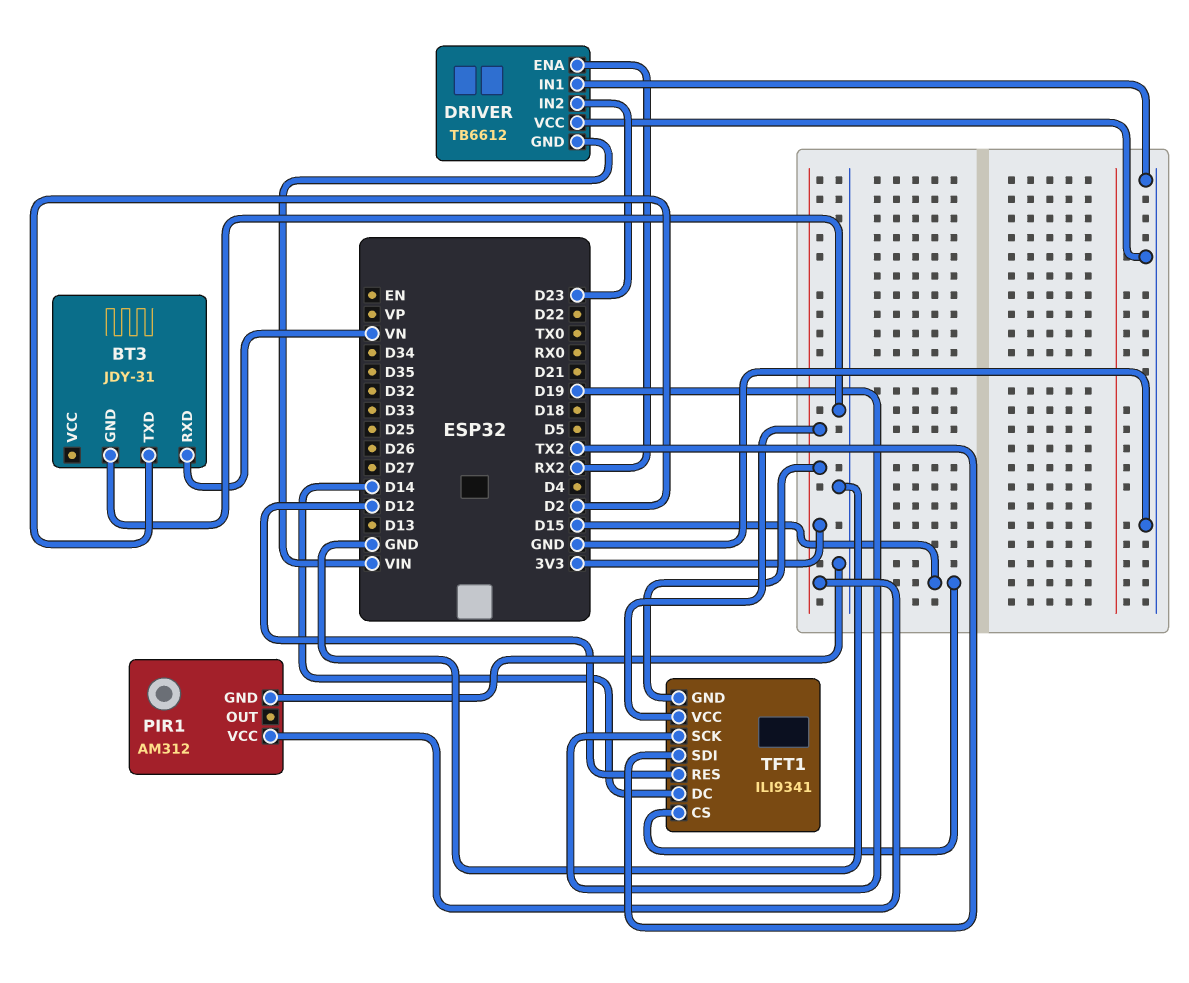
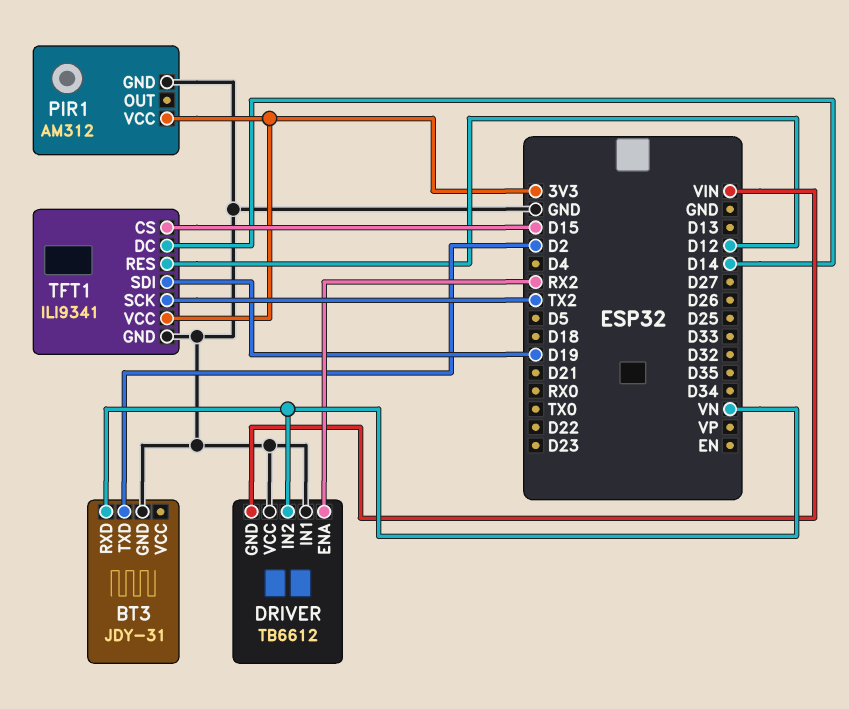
DRIVER pin IN2: D23 -> VN
TFT1 pin GND: 3V3 -> GND
TFT1 pin SCK: D19 -> TX2
TFT1 pin SDI: TX2 -> D19

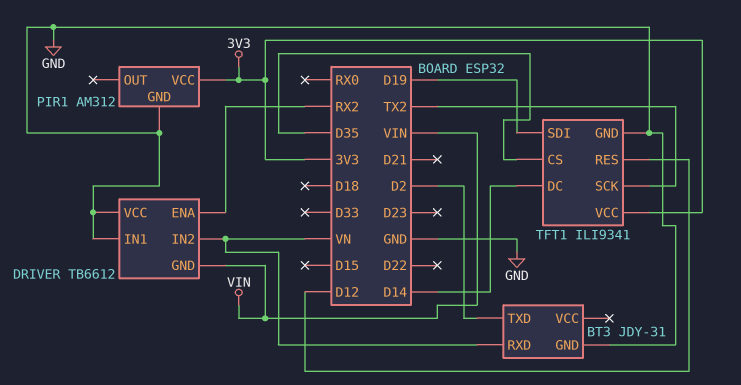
TFT1 pin CS: D15 -> D35

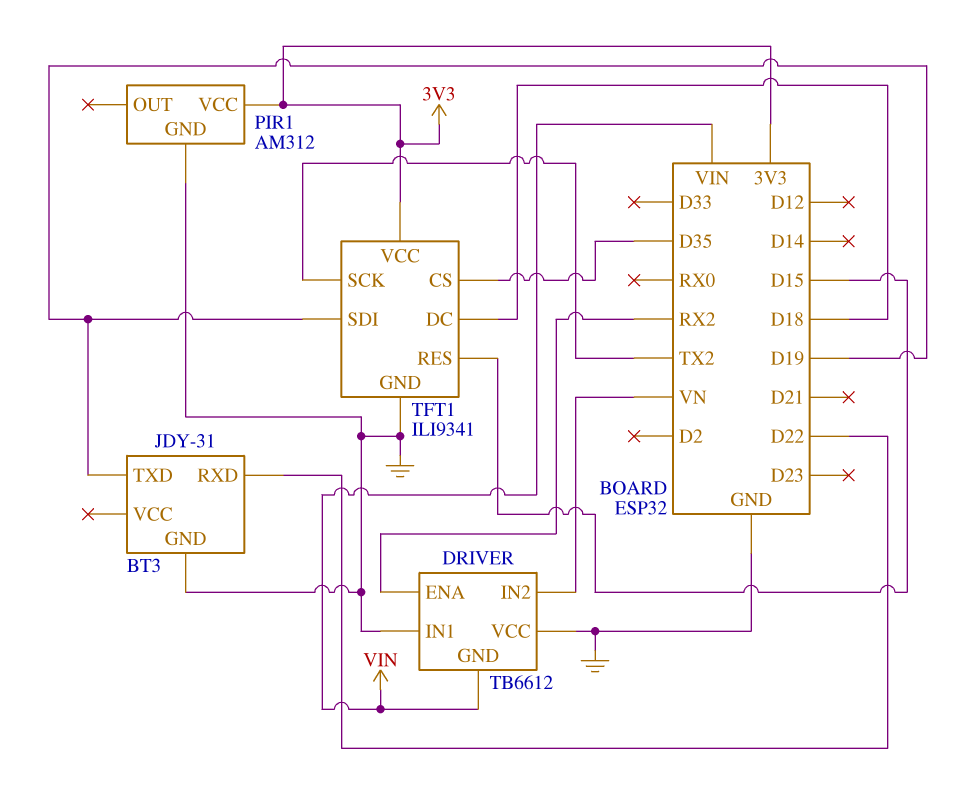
BT3 pin RXD: VN -> D22
BT3 pin TXD: D2 -> D19
TFT1 pin DC: D14 -> D18
TFT1 pin RES: D12 -> D15

